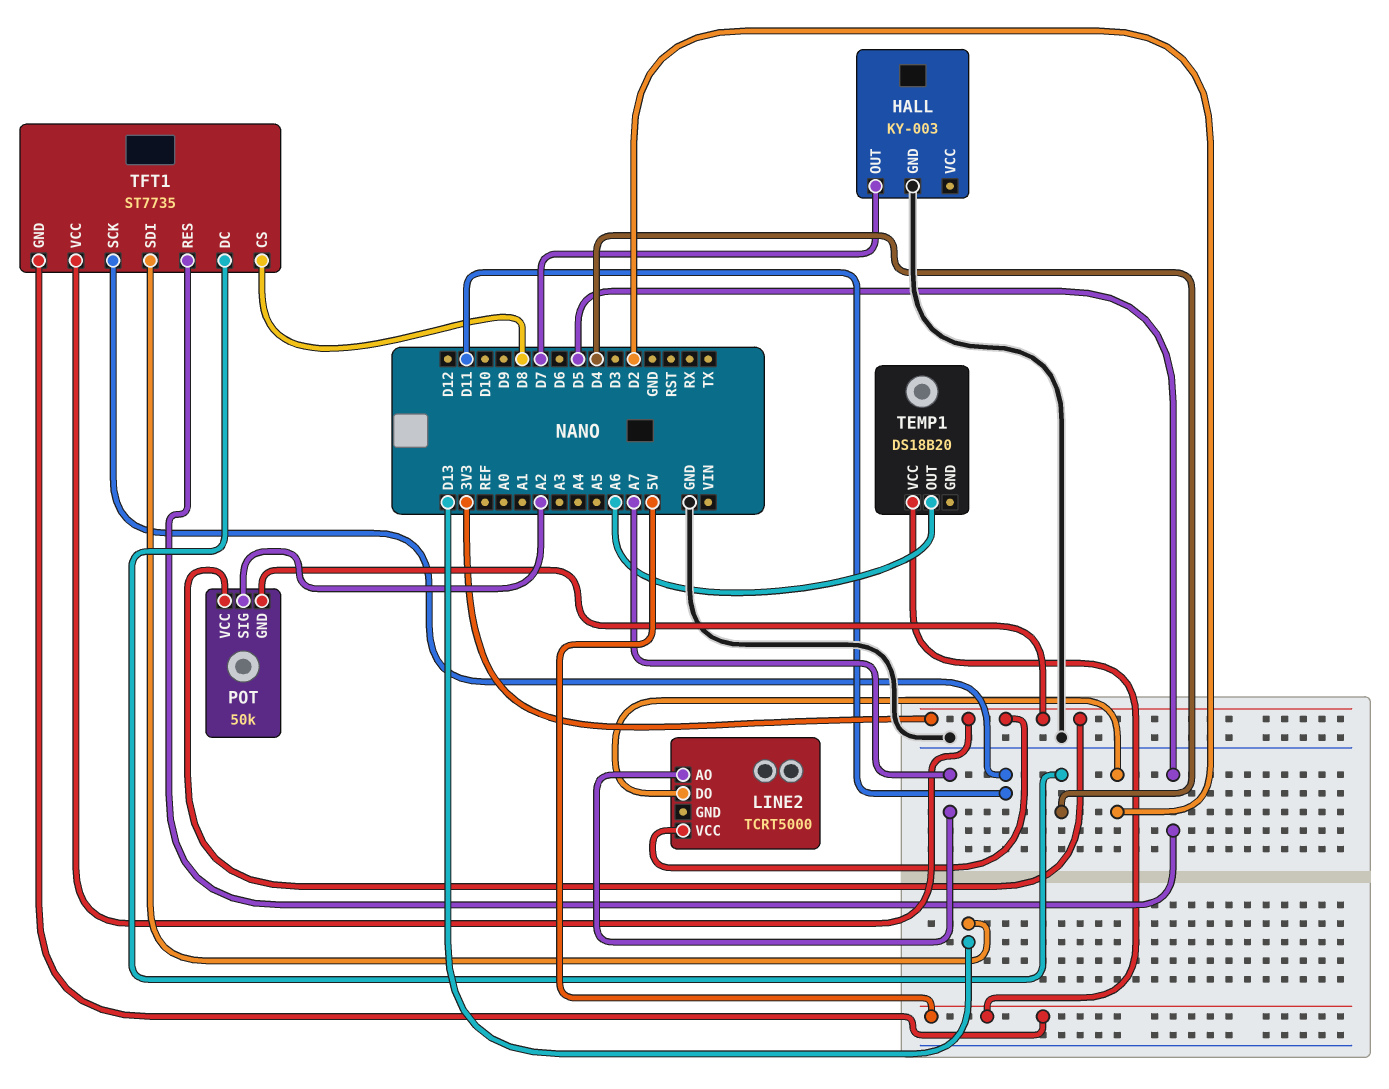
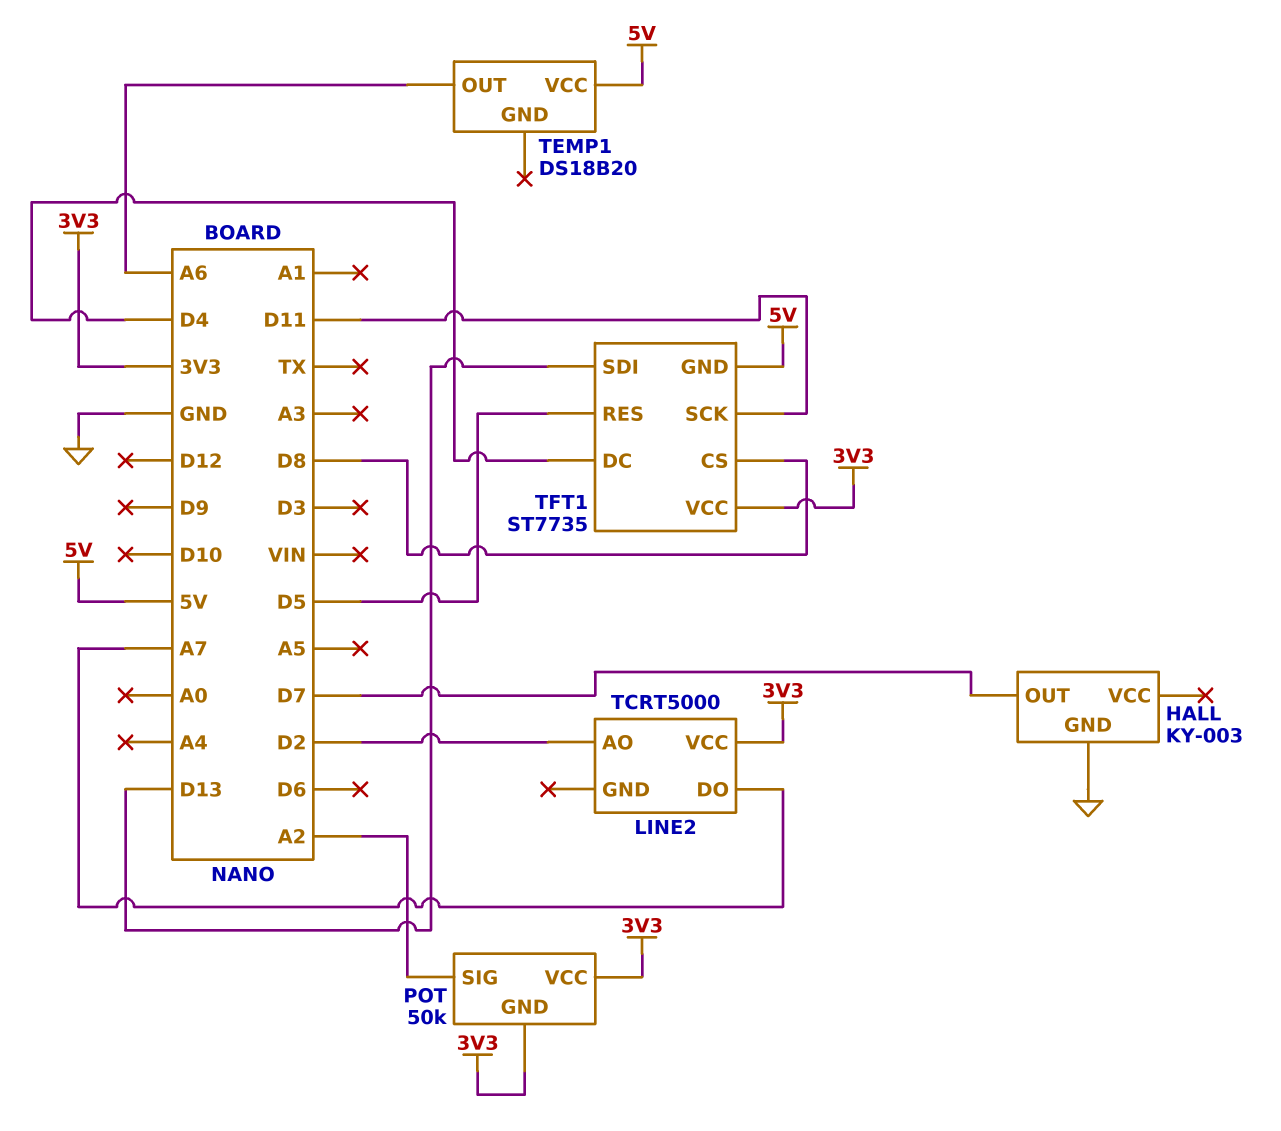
LINE2 pin AO: A7 -> D2
LINE2 pin DO: D2 -> A7

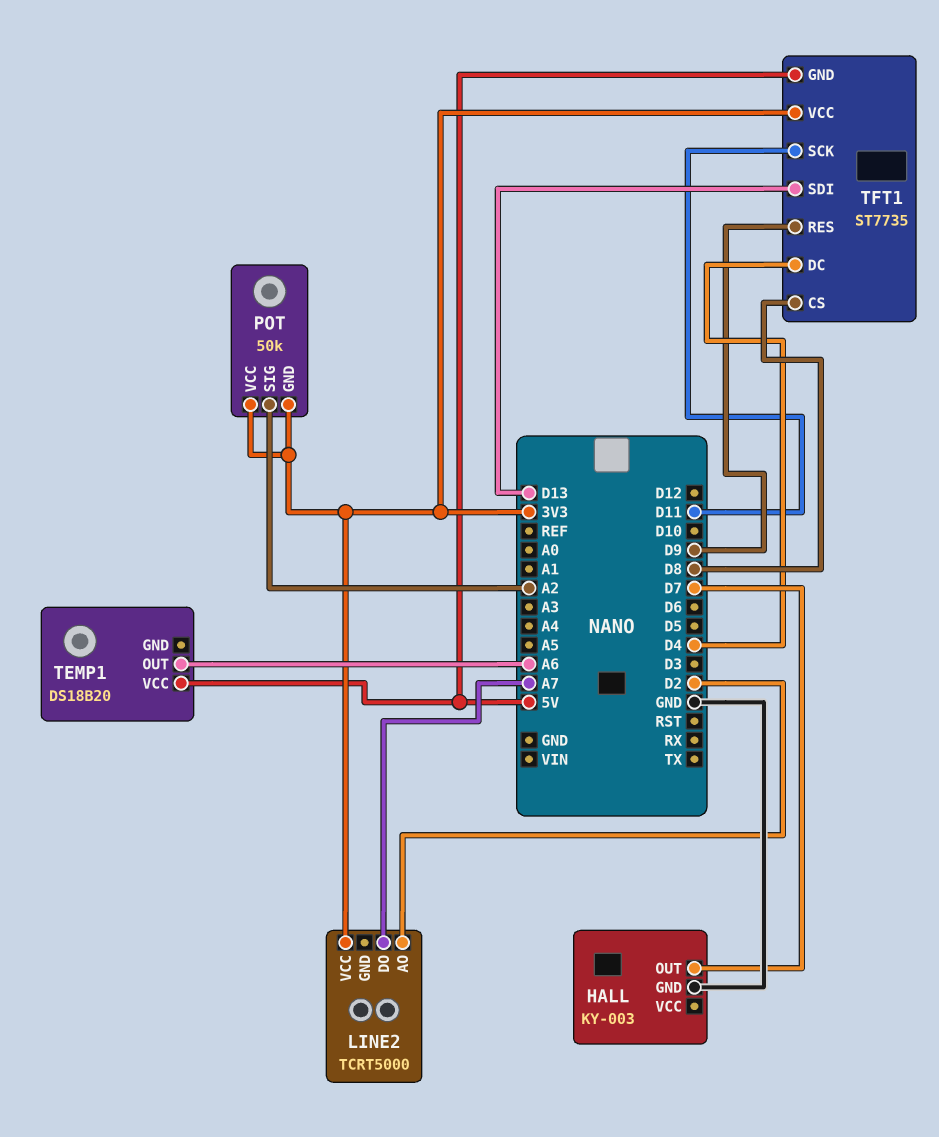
TFT1 pin RES: D5 -> D9

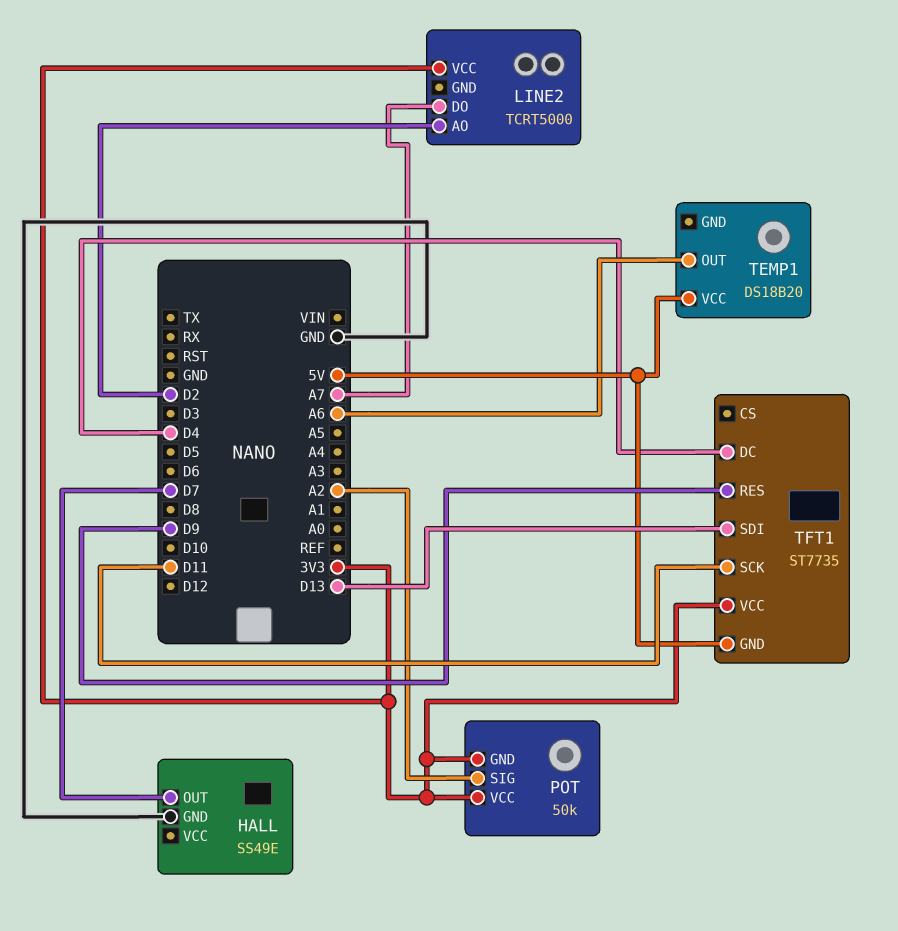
HALL: KY-003 -> SS49E
TFT1 pin CS: D8 -> none

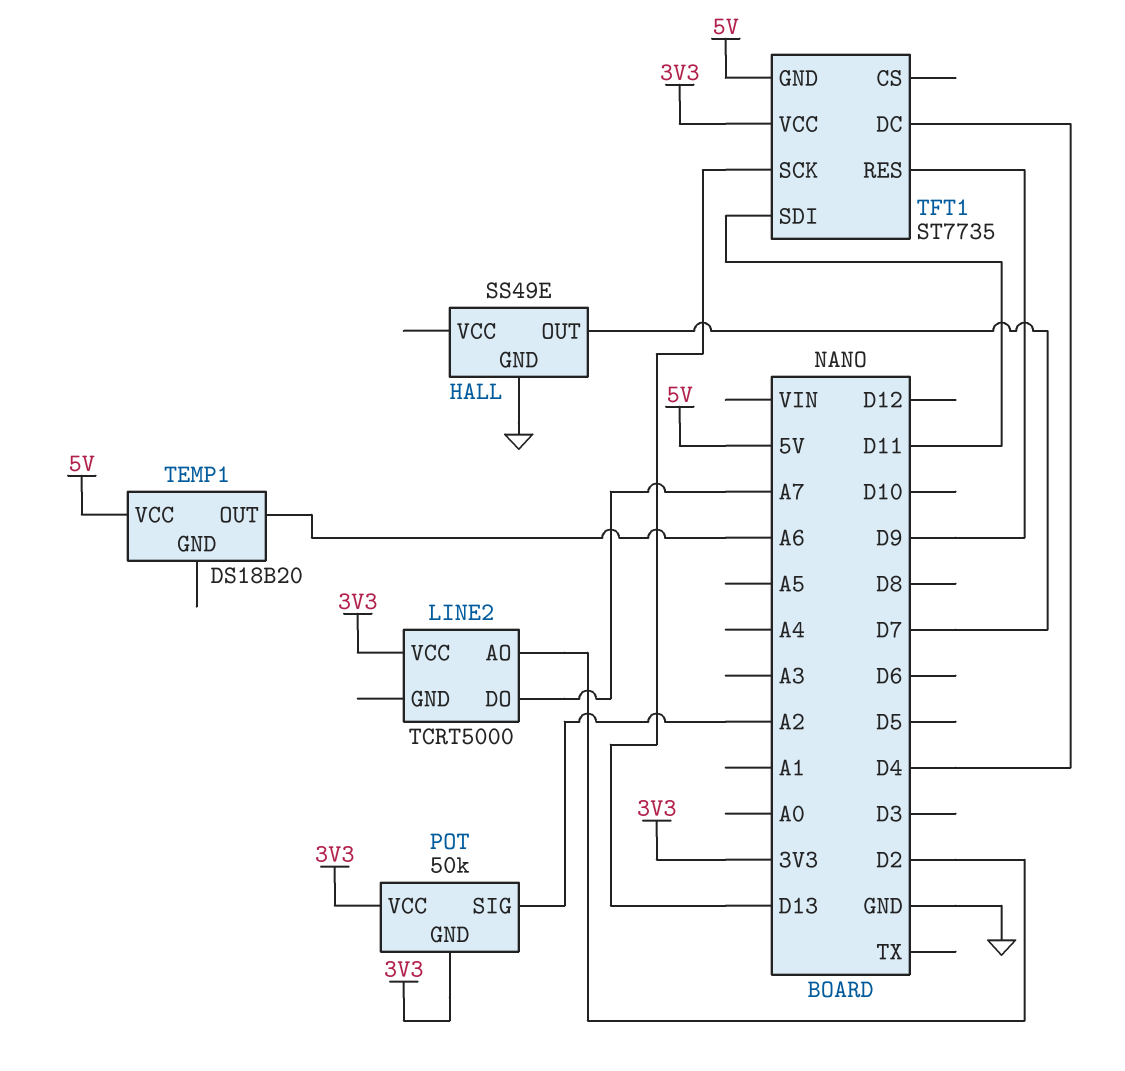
TFT1 pin SCK: D11 -> D13
TFT1 pin SDI: D13 -> D11

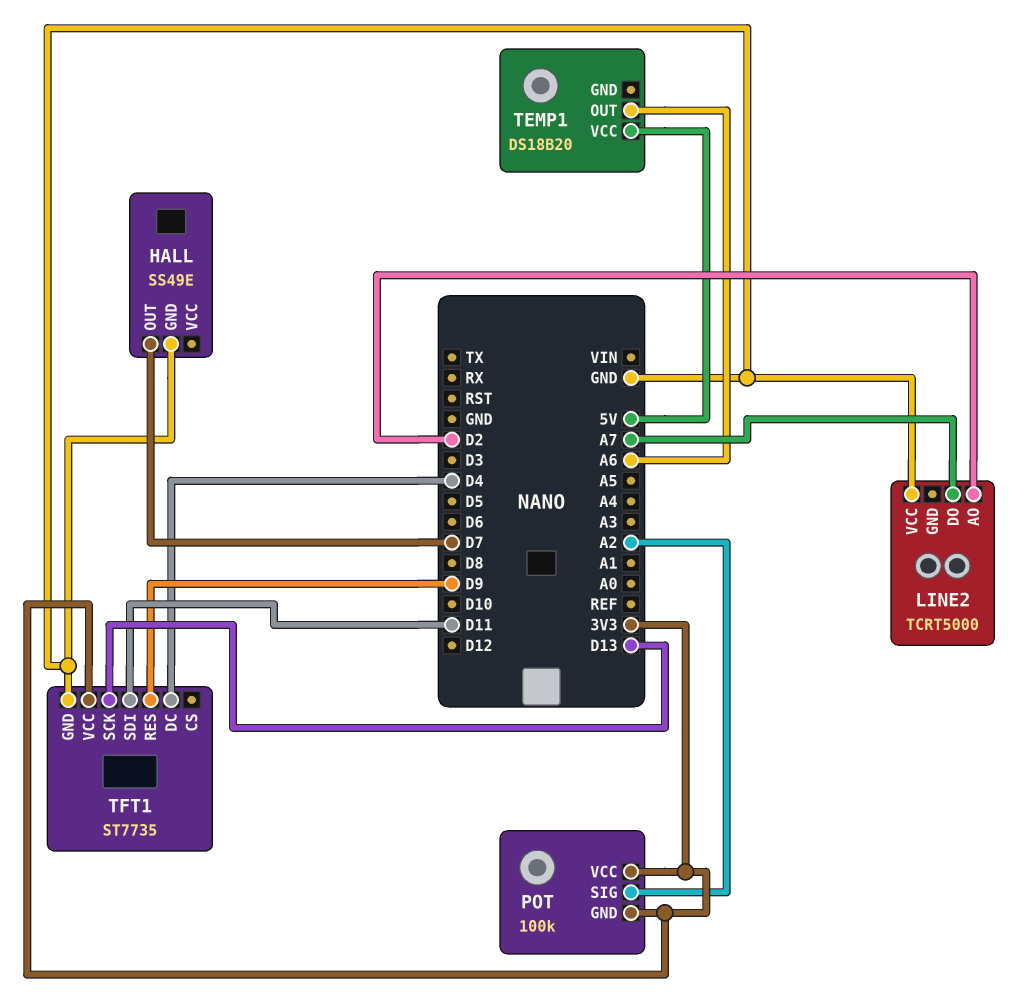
LINE2 pin VCC: 3V3 -> GND
POT: 50k -> 100k
TFT1 pin GND: 5V -> GND

